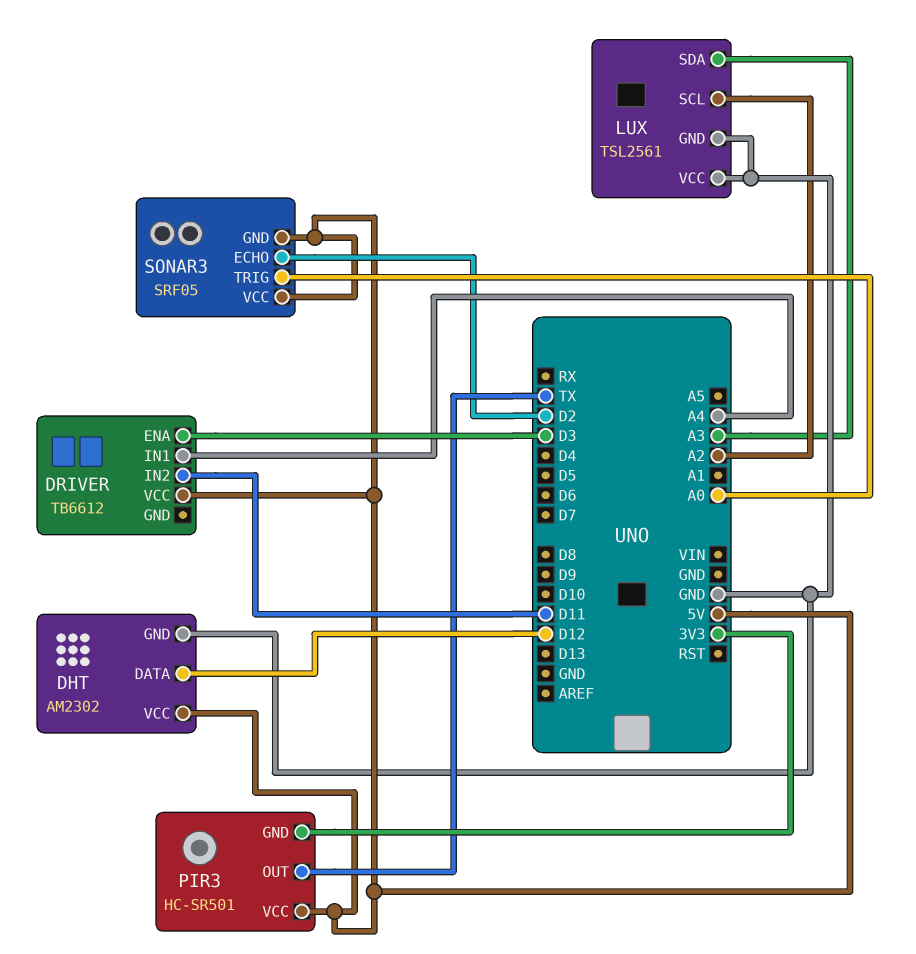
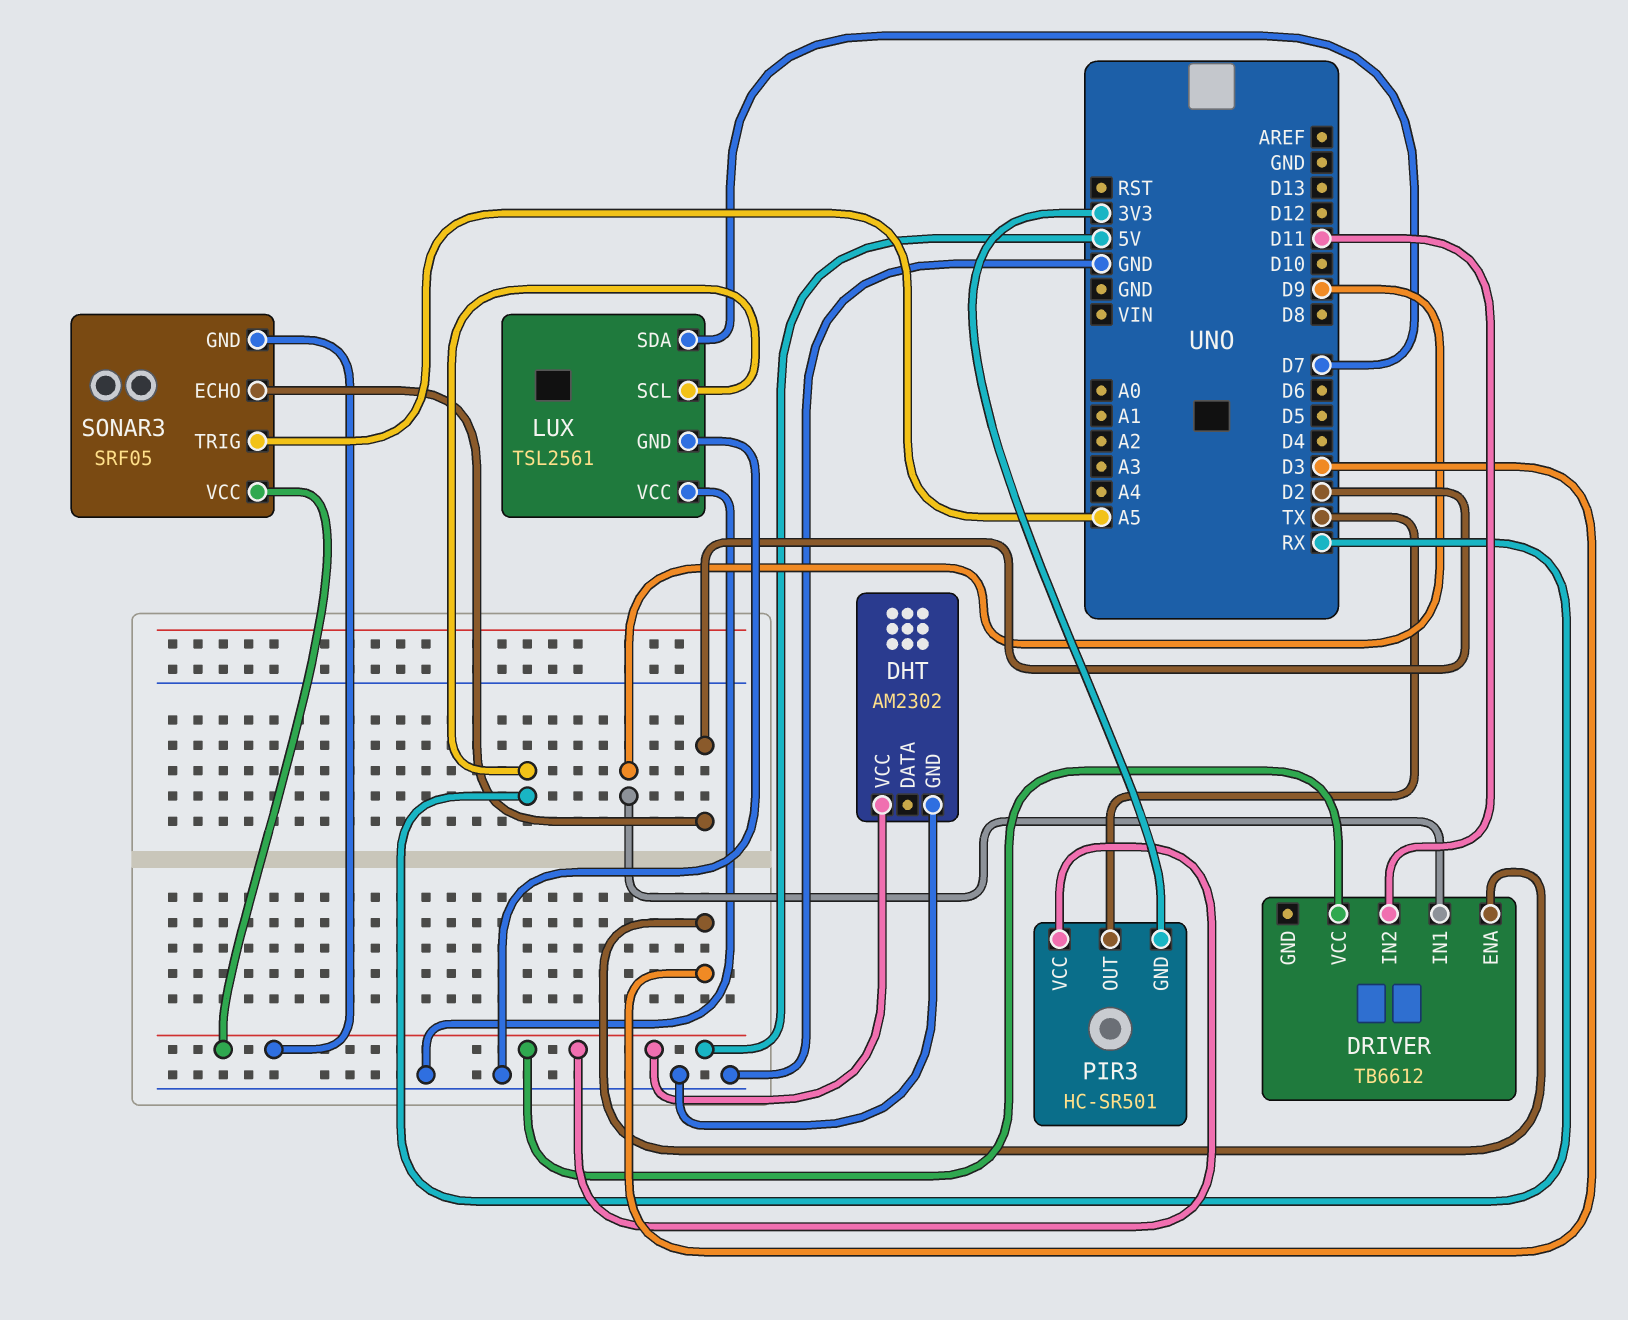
DHT pin DATA: D12 -> none
DRIVER pin IN1: A4 -> D9
LUX pin SCL: A2 -> RX
LUX pin SDA: A3 -> D7
SONAR3 pin TRIG: A0 -> A5

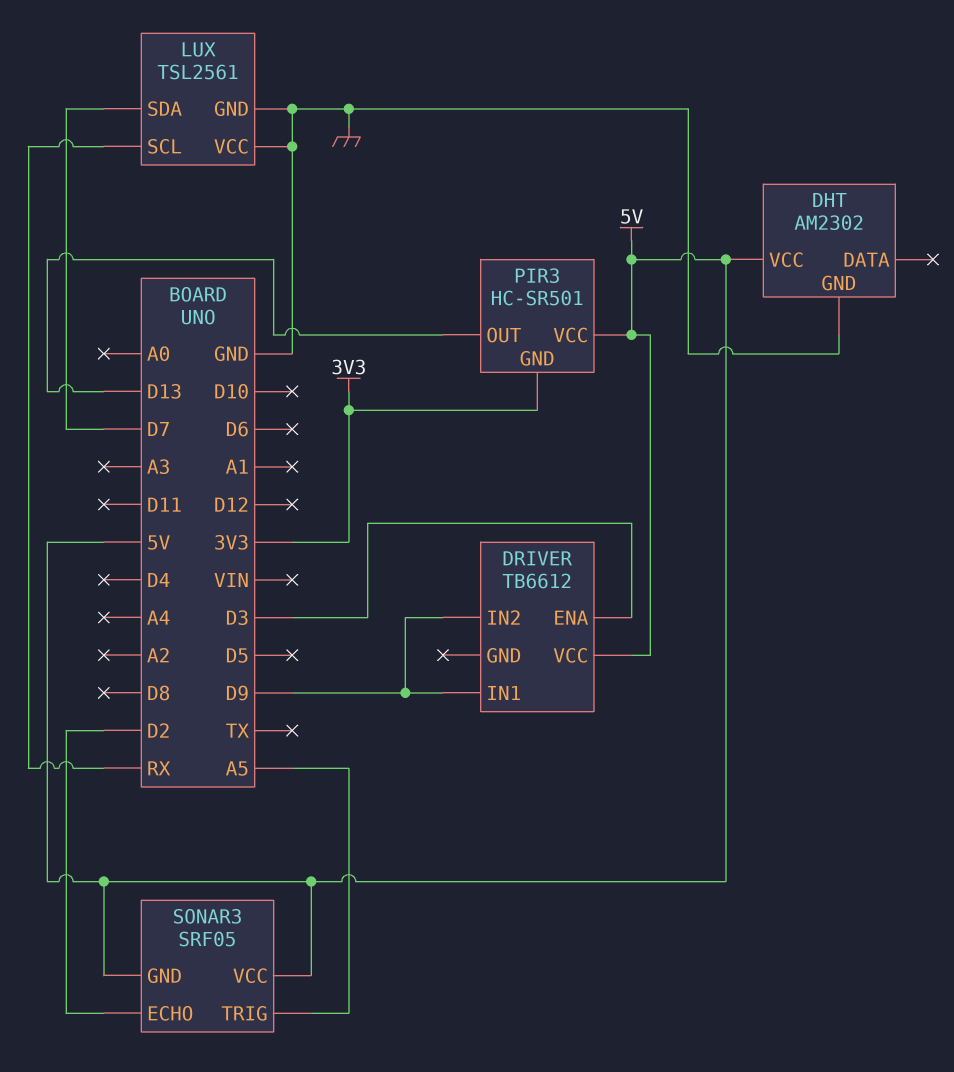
DRIVER pin IN2: D11 -> D9
PIR3 pin OUT: TX -> D13

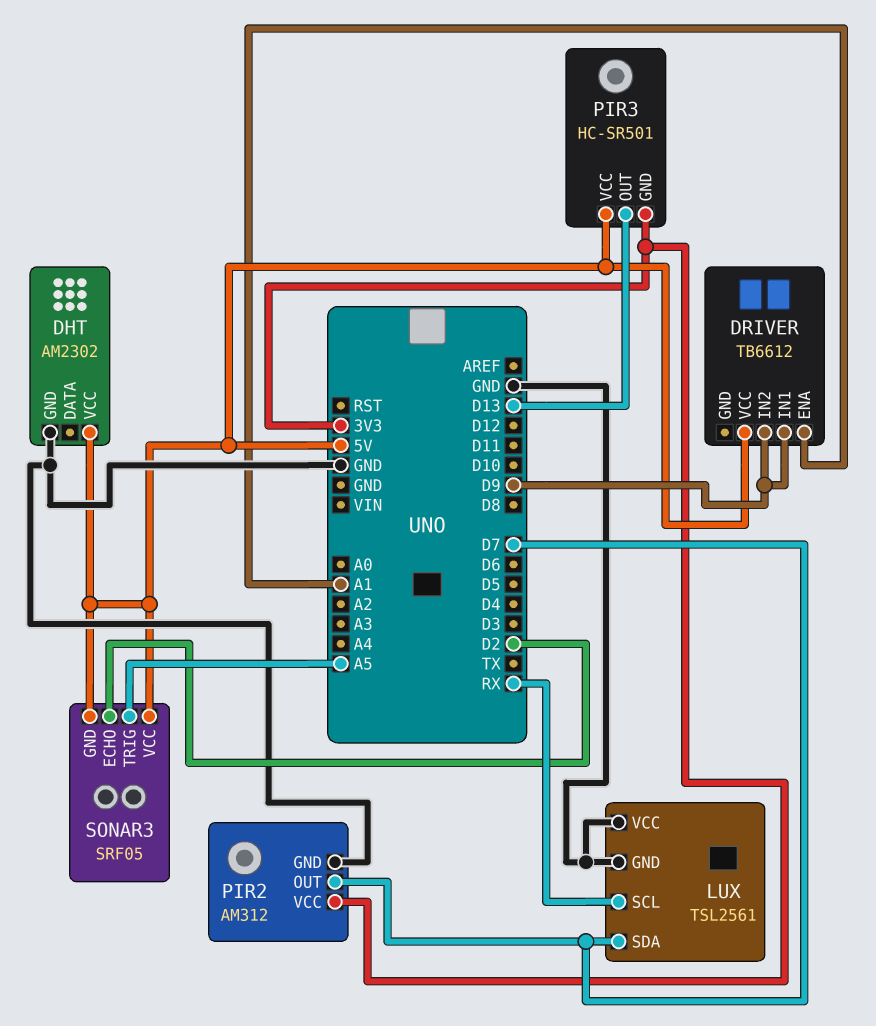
DRIVER pin ENA: D3 -> A1
PIR2: none -> AM312
PIR2 pin GND: none -> GND
PIR2 pin OUT: none -> D7
PIR2 pin VCC: none -> 3V3

